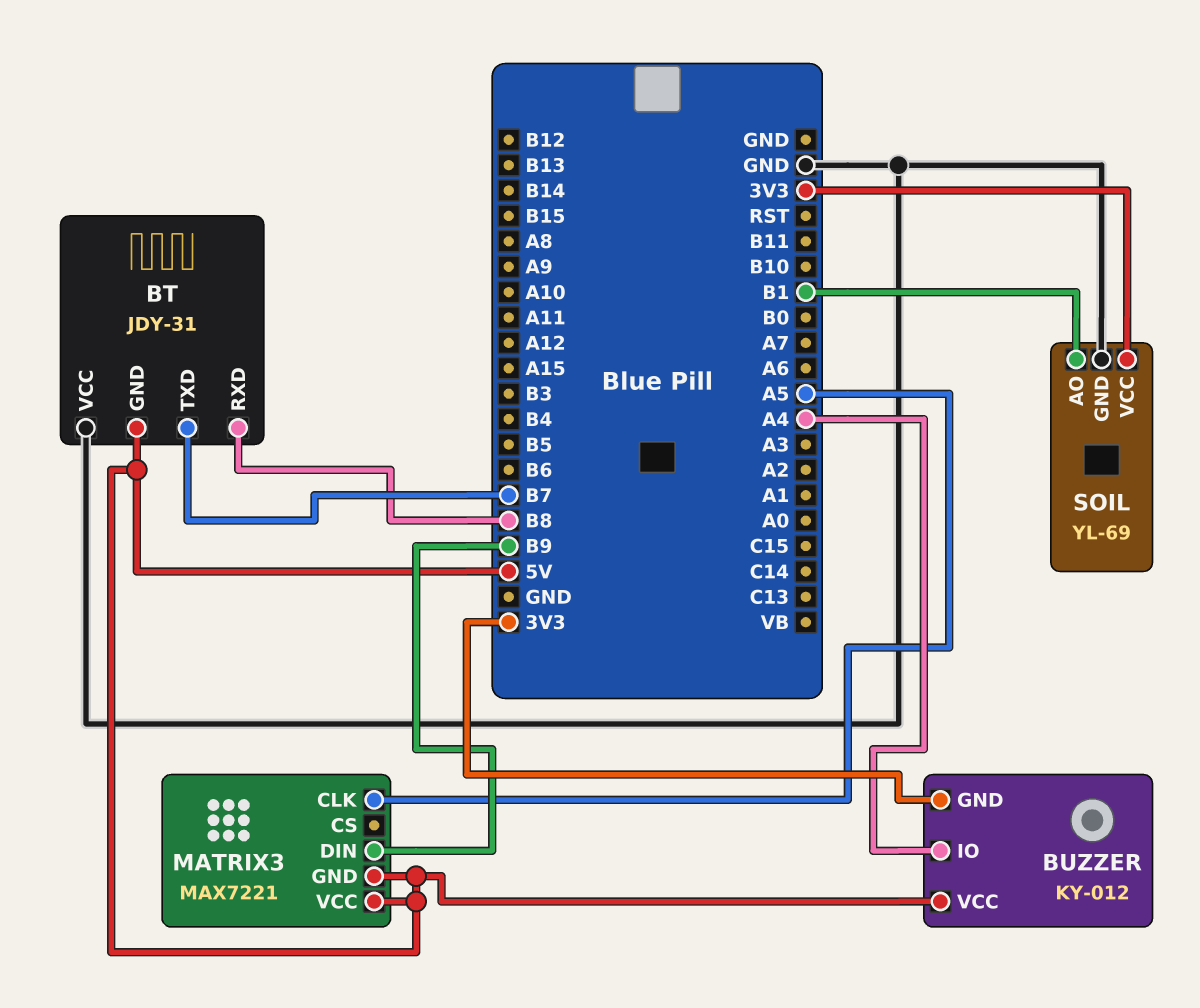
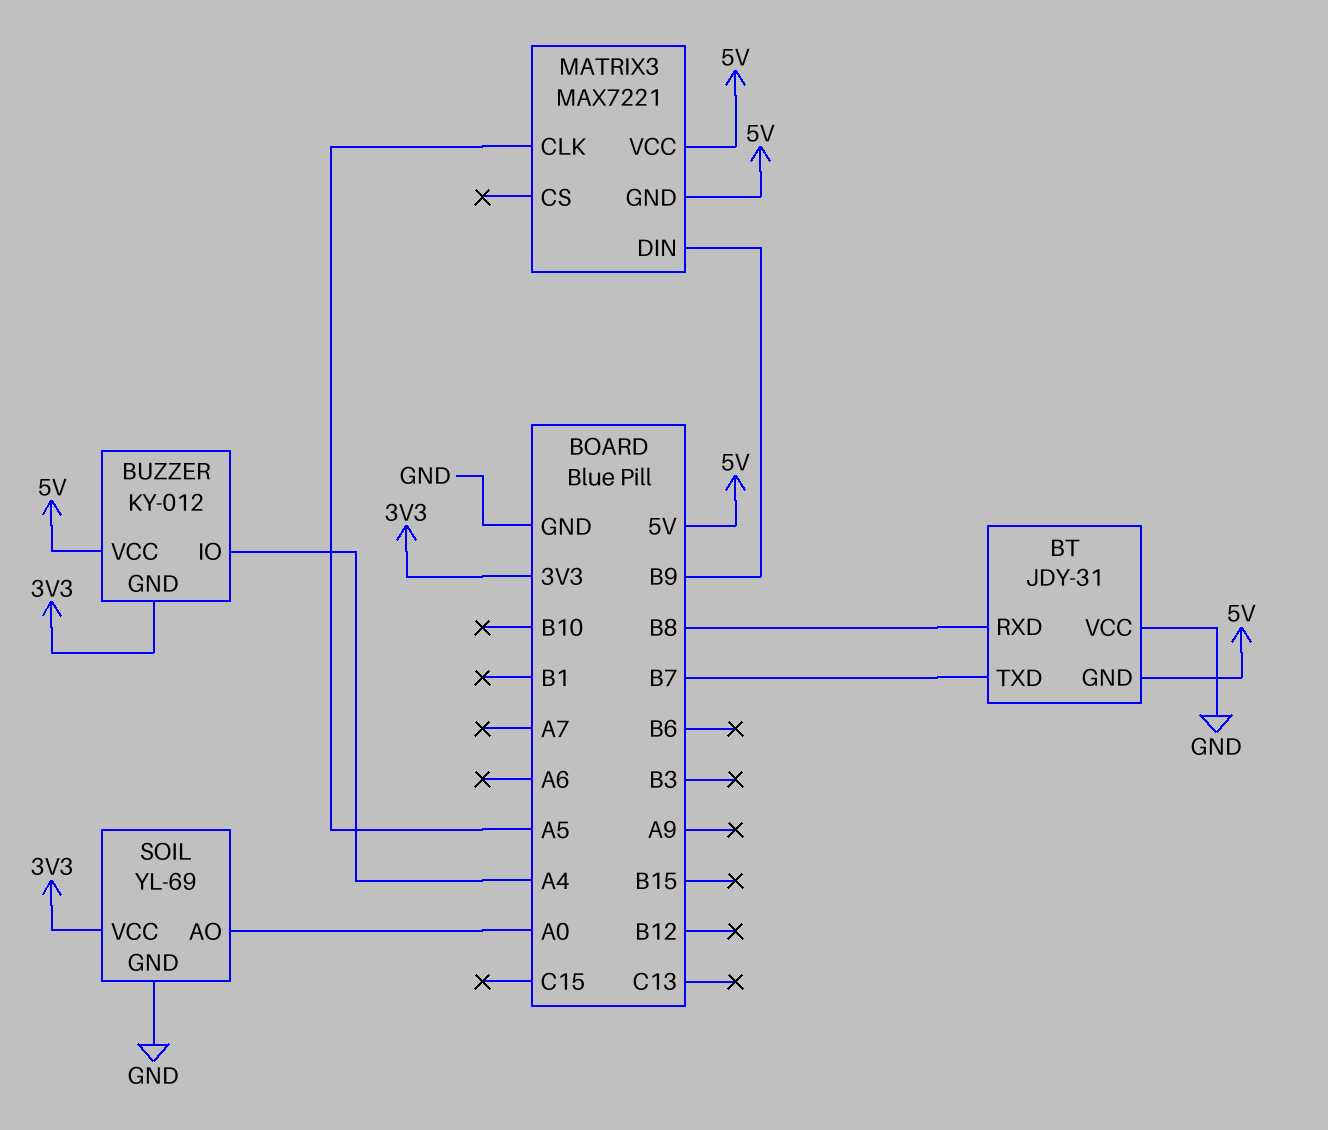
SOIL pin AO: B1 -> A0

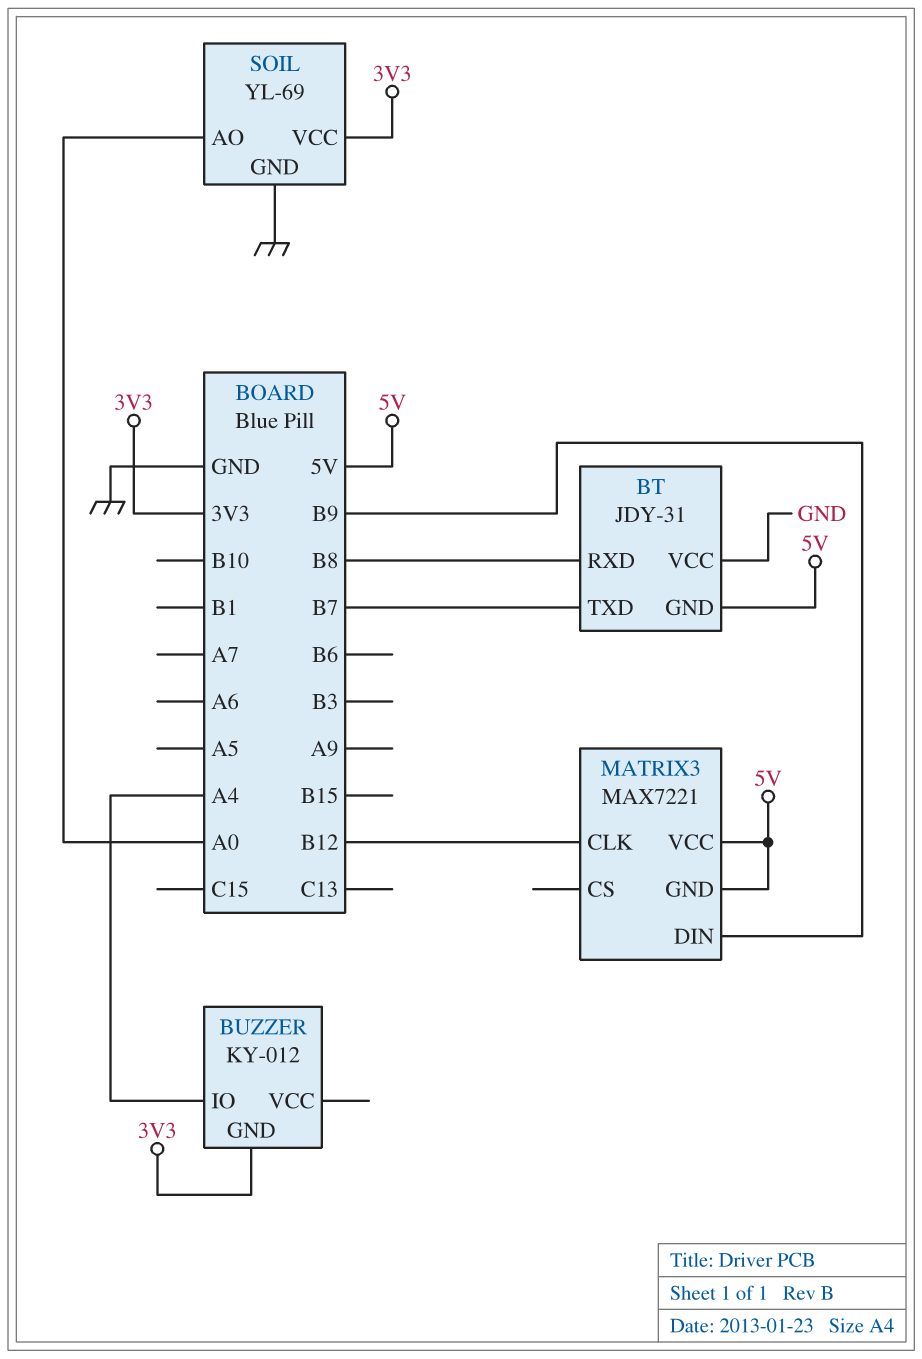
BUZZER pin VCC: 5V -> none
MATRIX3 pin CLK: A5 -> B12

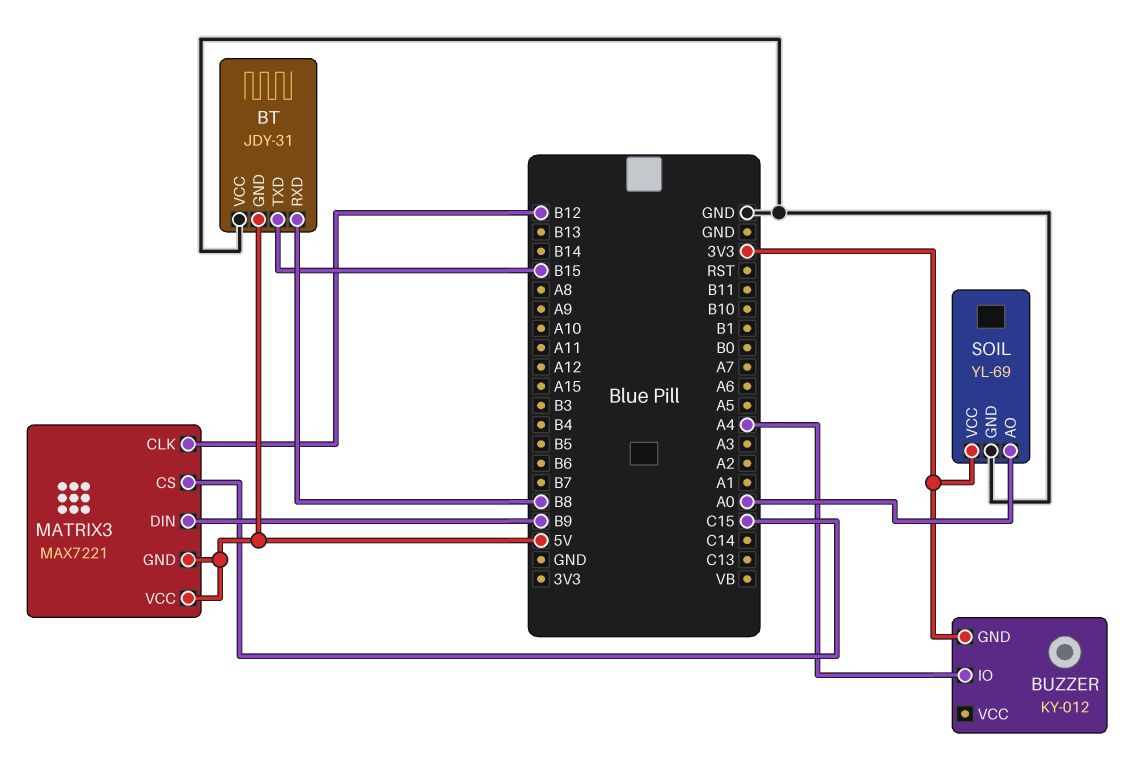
BT pin TXD: B7 -> B15
MATRIX3 pin CS: none -> C15

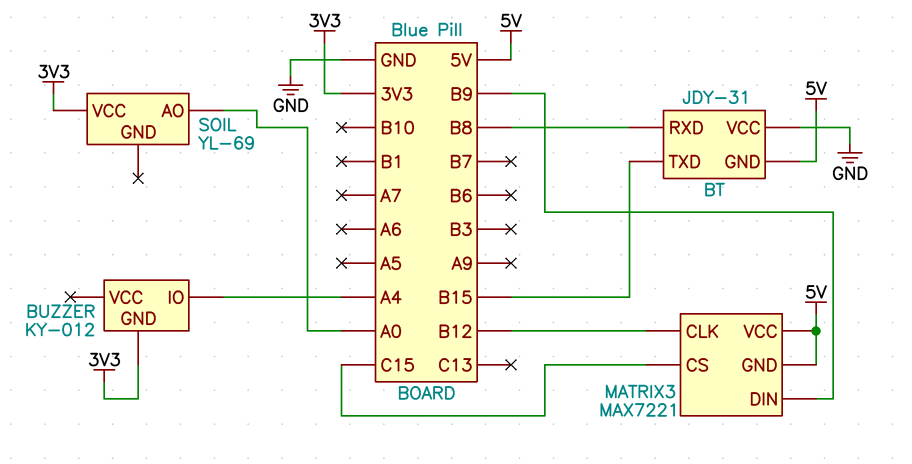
SOIL pin GND: GND -> none

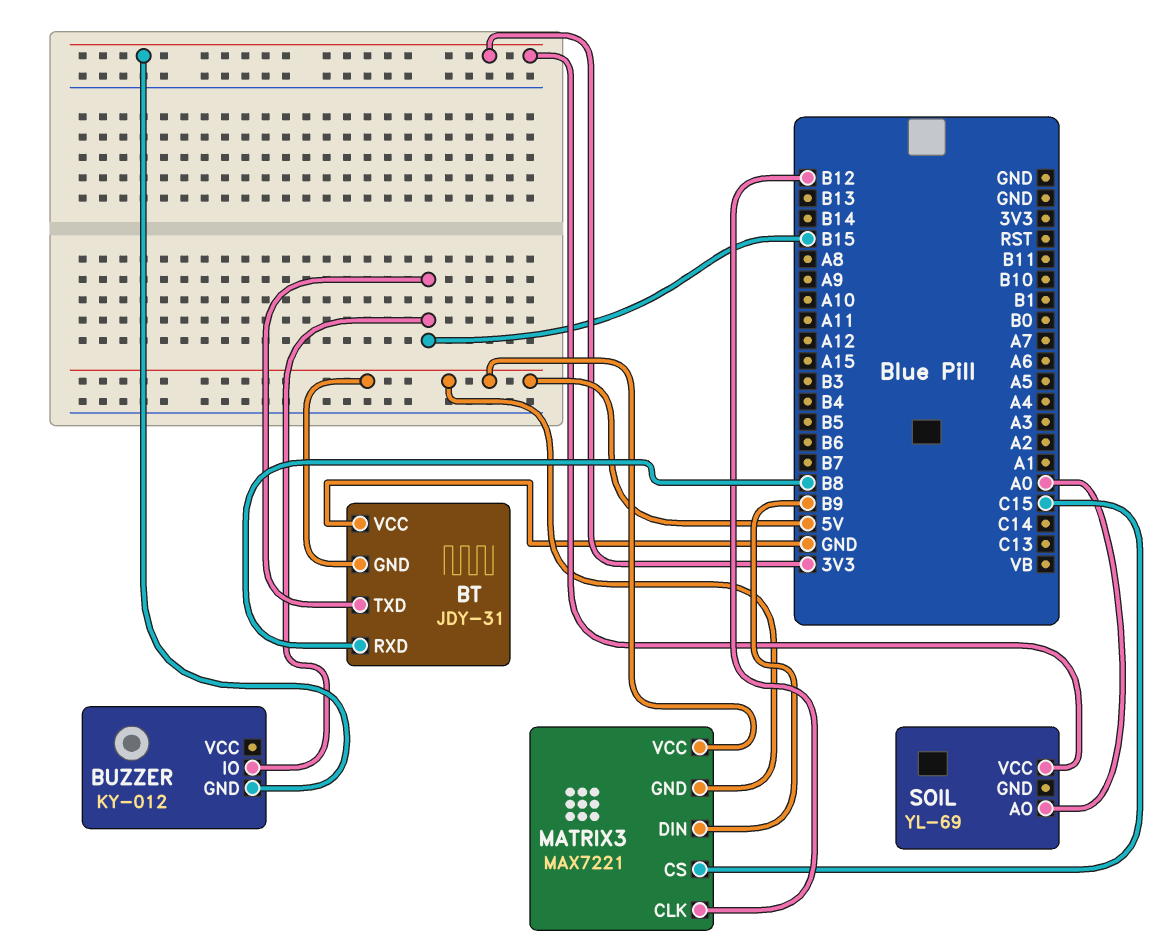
BUZZER pin IO: A4 -> B15

